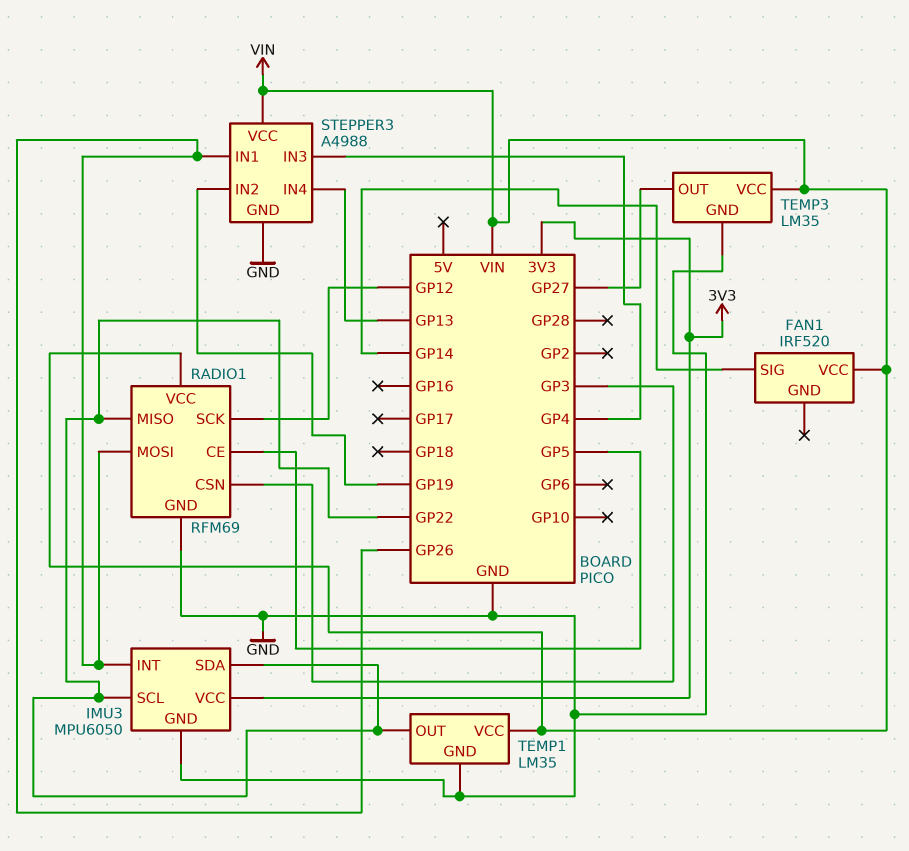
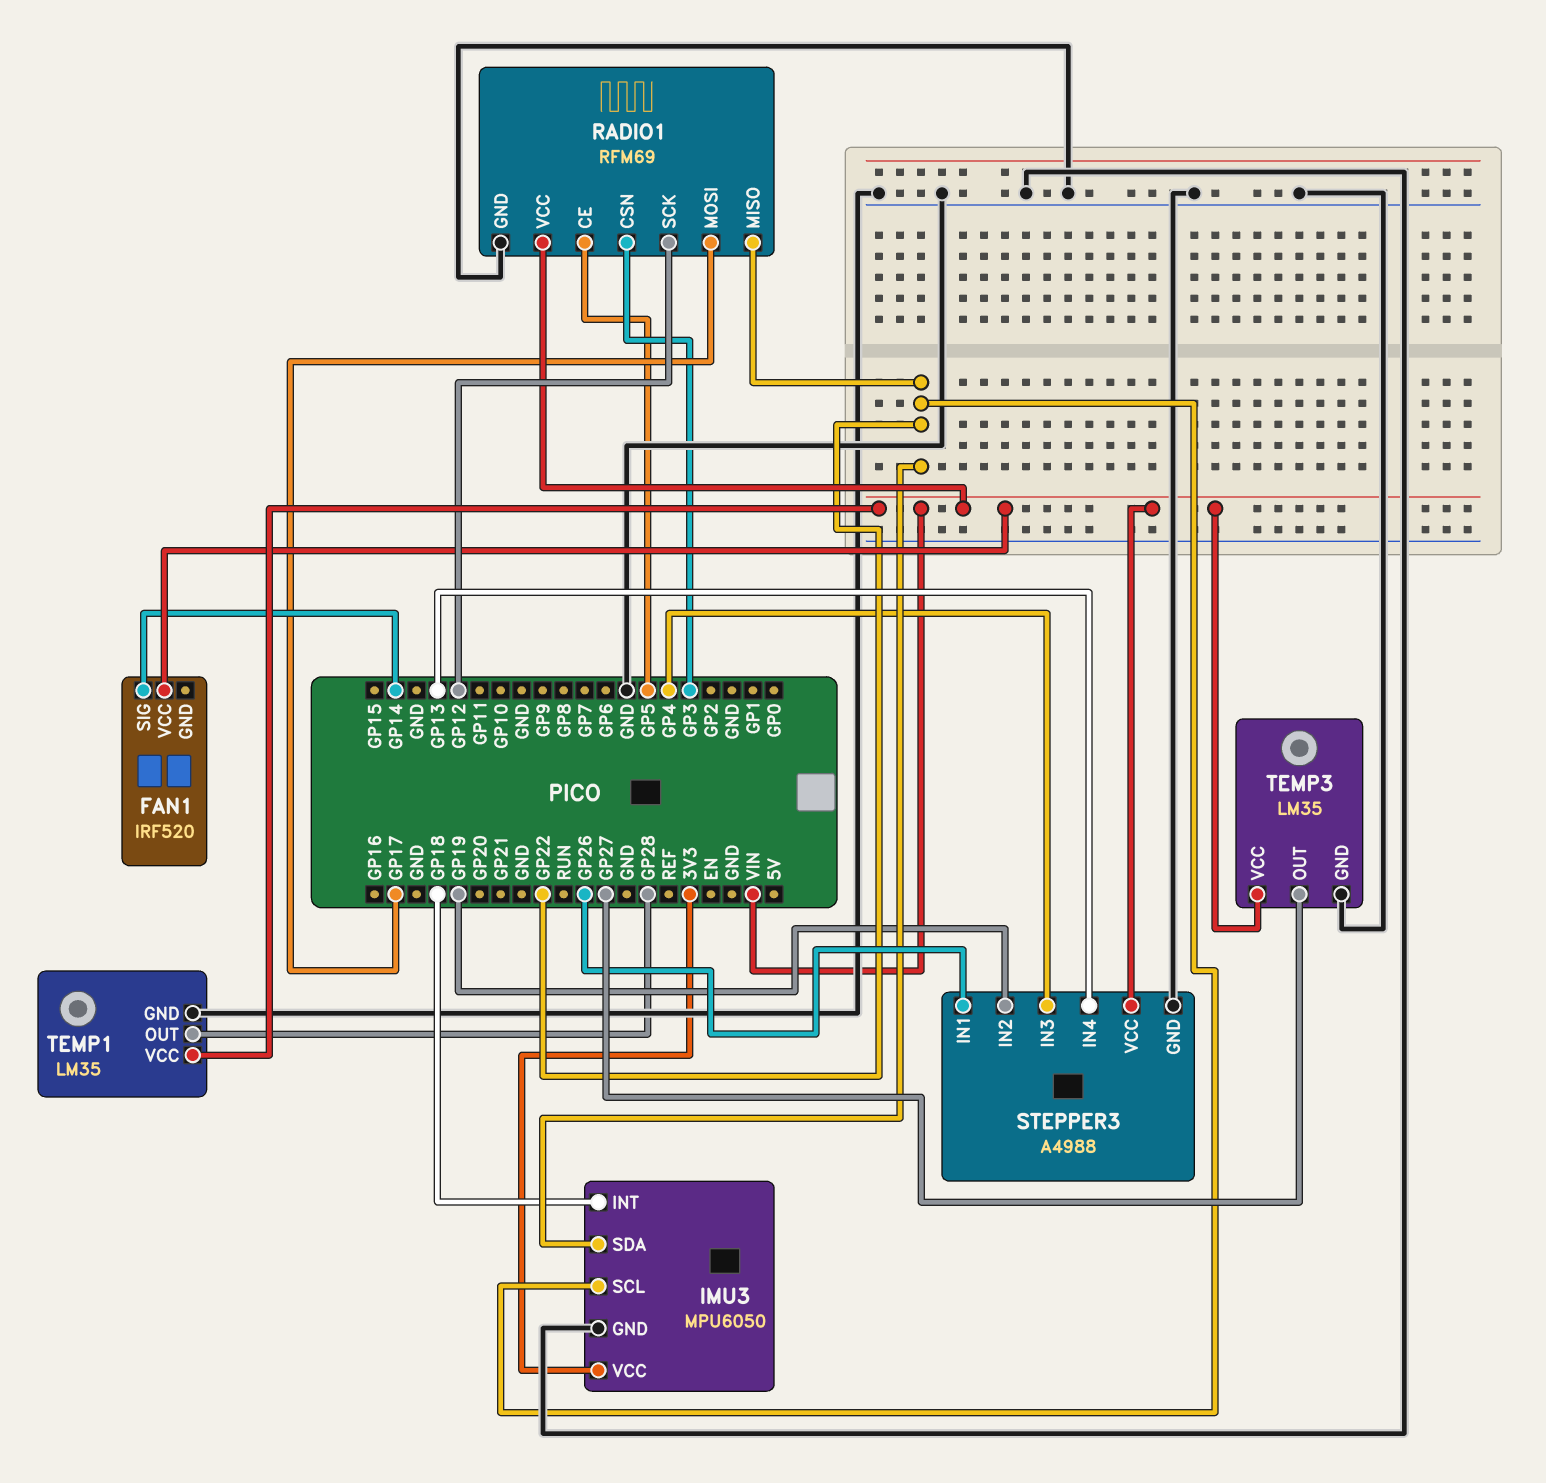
IMU3 pin INT: GP26 -> GP18
RADIO1 pin MOSI: GP26 -> GP17
TEMP1 pin OUT: GP22 -> GP28

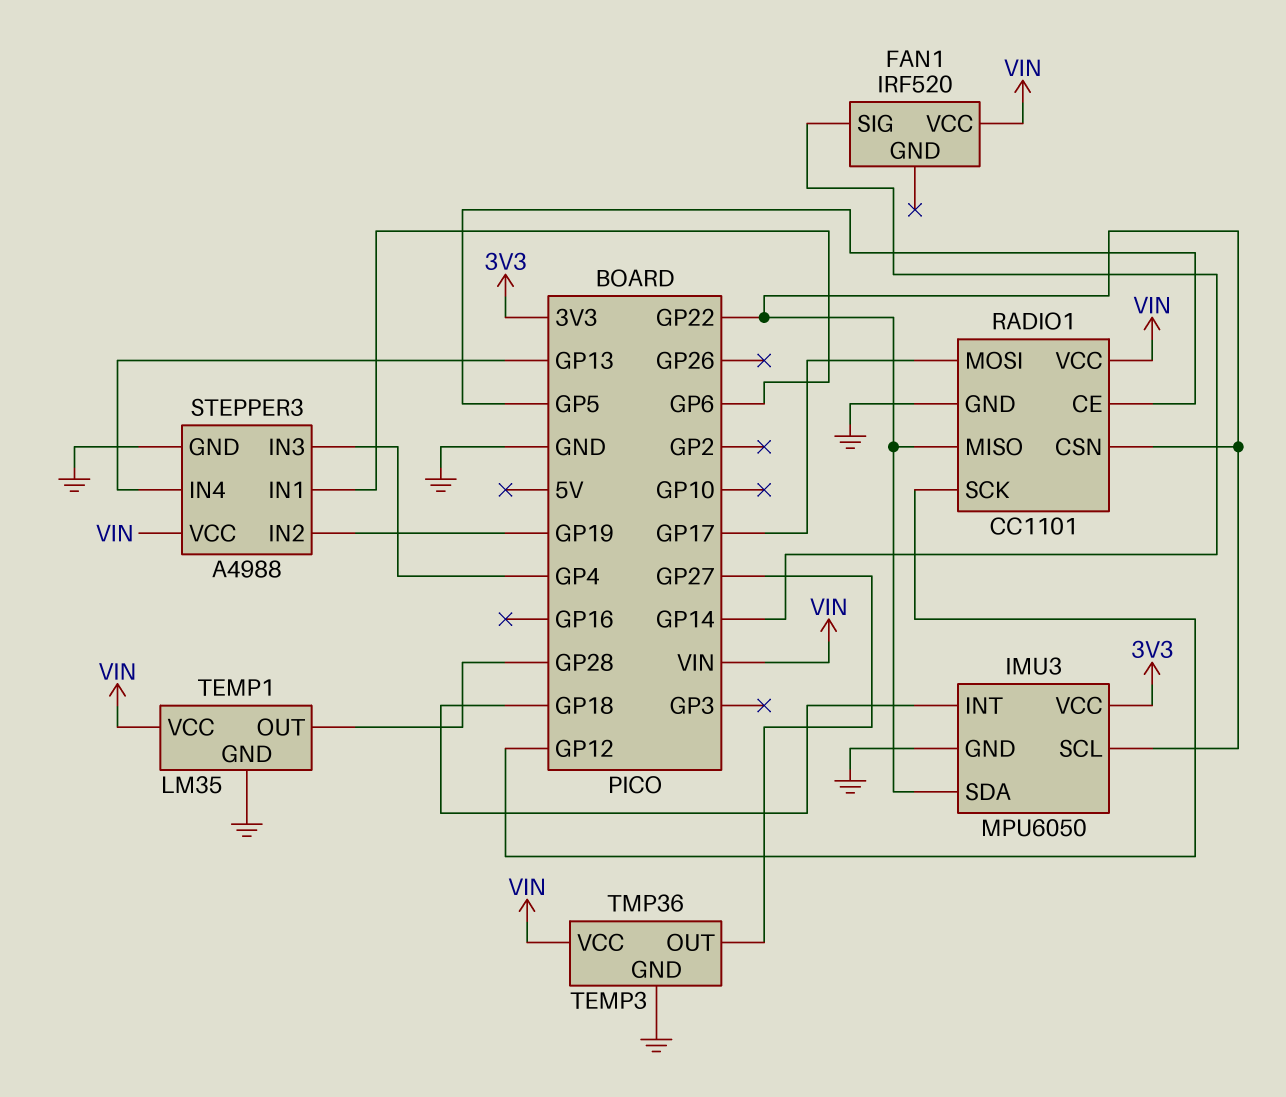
RADIO1: RFM69 -> CC1101
RADIO1 pin CSN: GP3 -> GP22
STEPPER3 pin IN1: GP26 -> GP6
TEMP3: LM35 -> TMP36

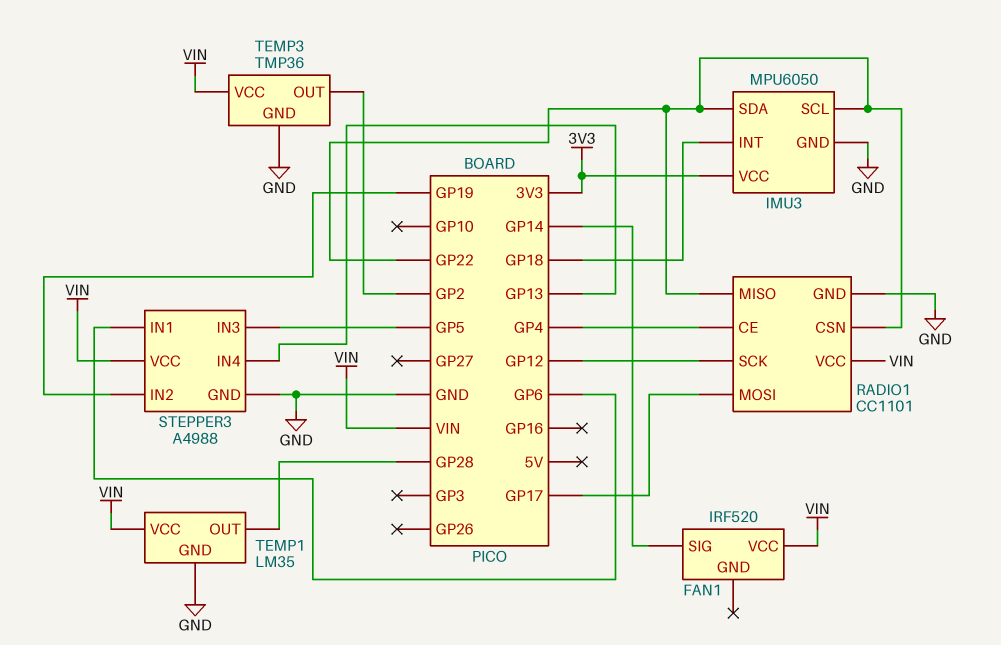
RADIO1 pin CE: GP5 -> GP4
STEPPER3 pin IN3: GP4 -> GP5
TEMP3 pin OUT: GP27 -> GP2

